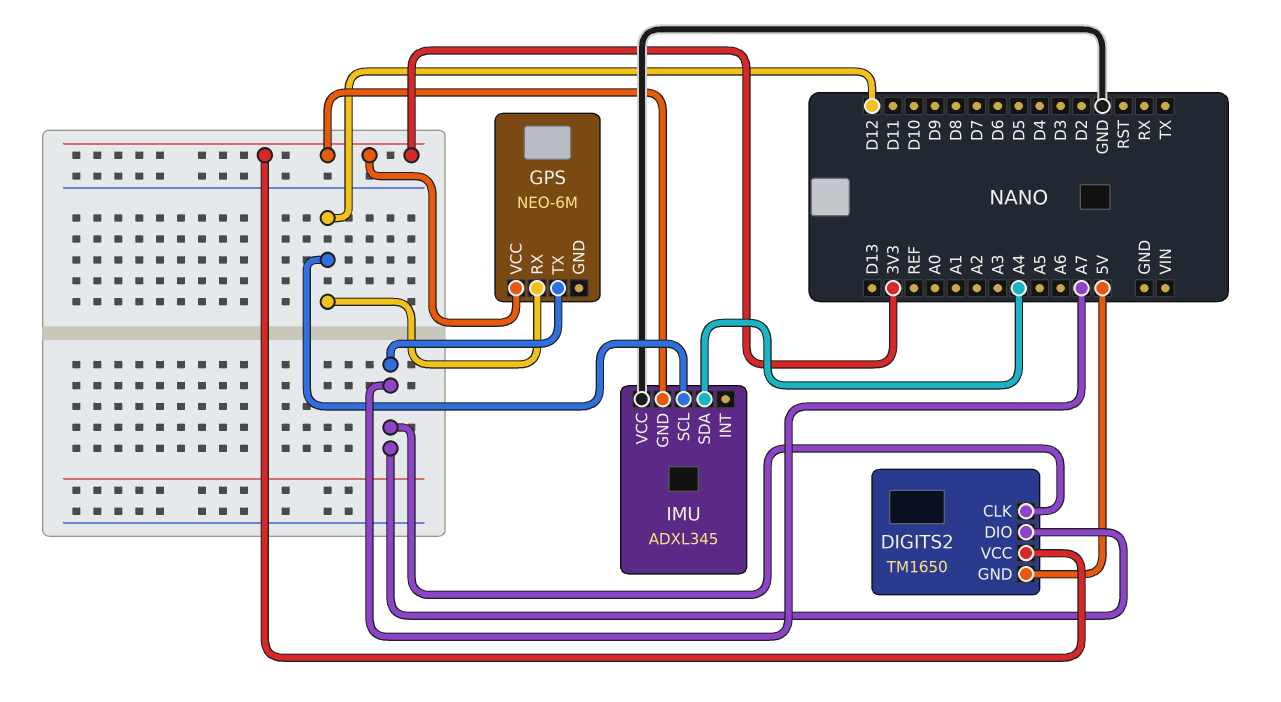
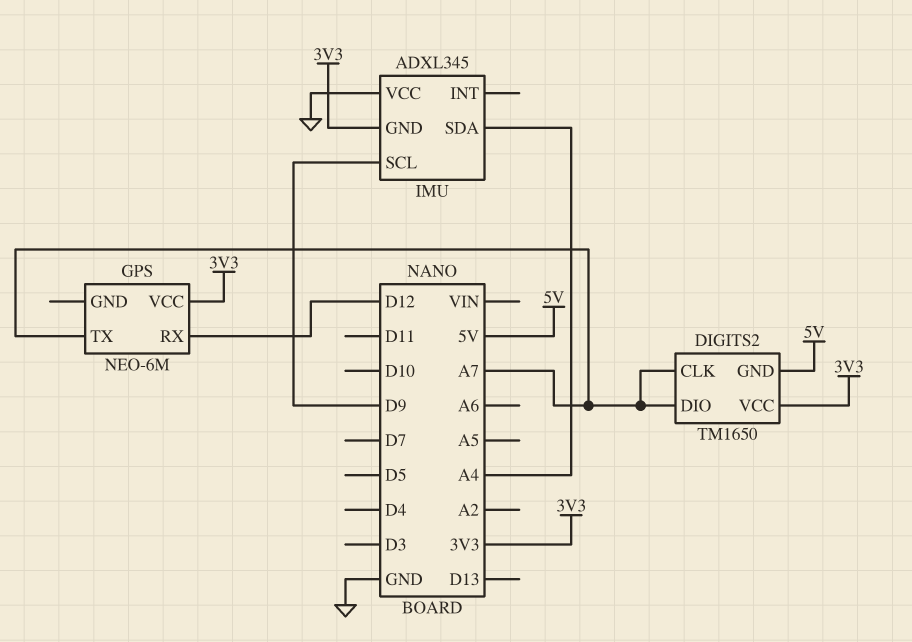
IMU pin SCL: D12 -> D9

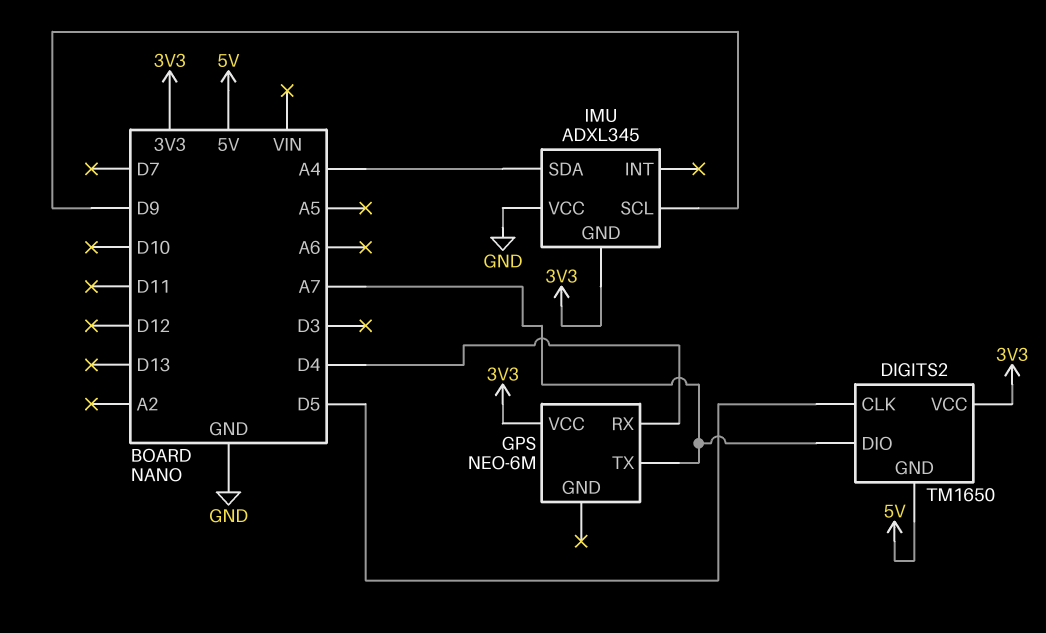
DIGITS2 pin CLK: A7 -> D5
GPS pin RX: D12 -> D4

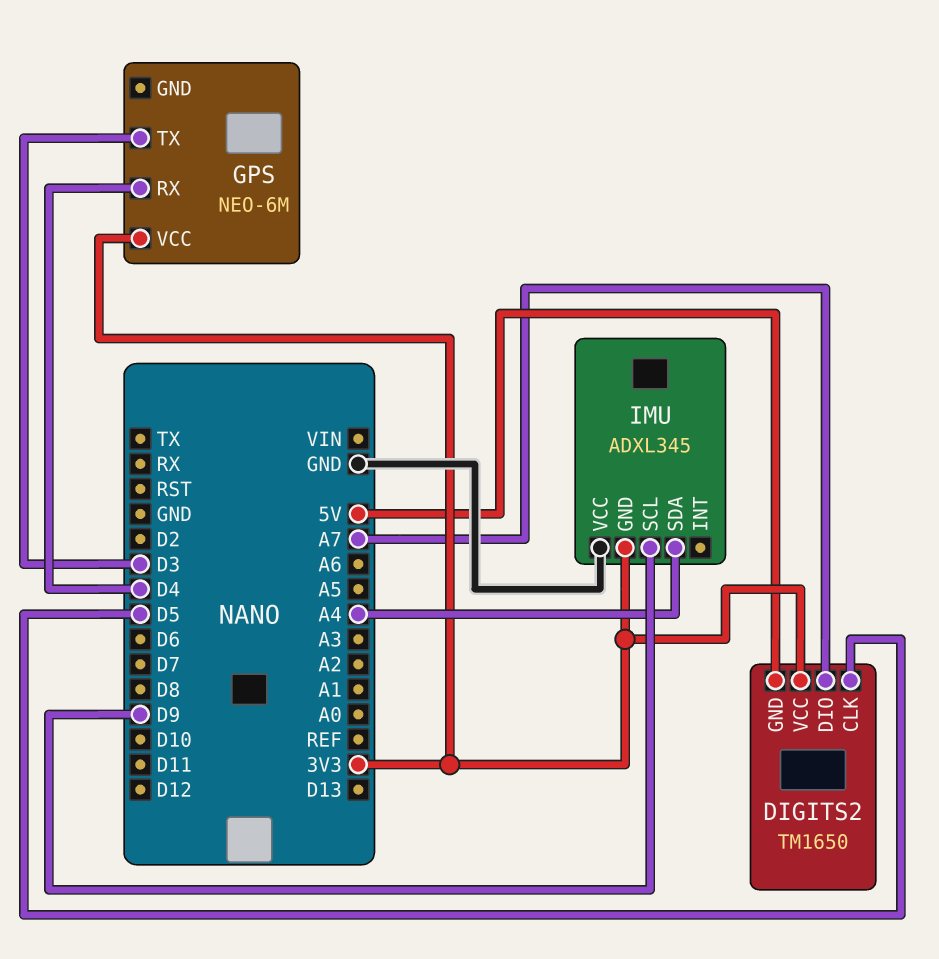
GPS pin TX: A7 -> D3

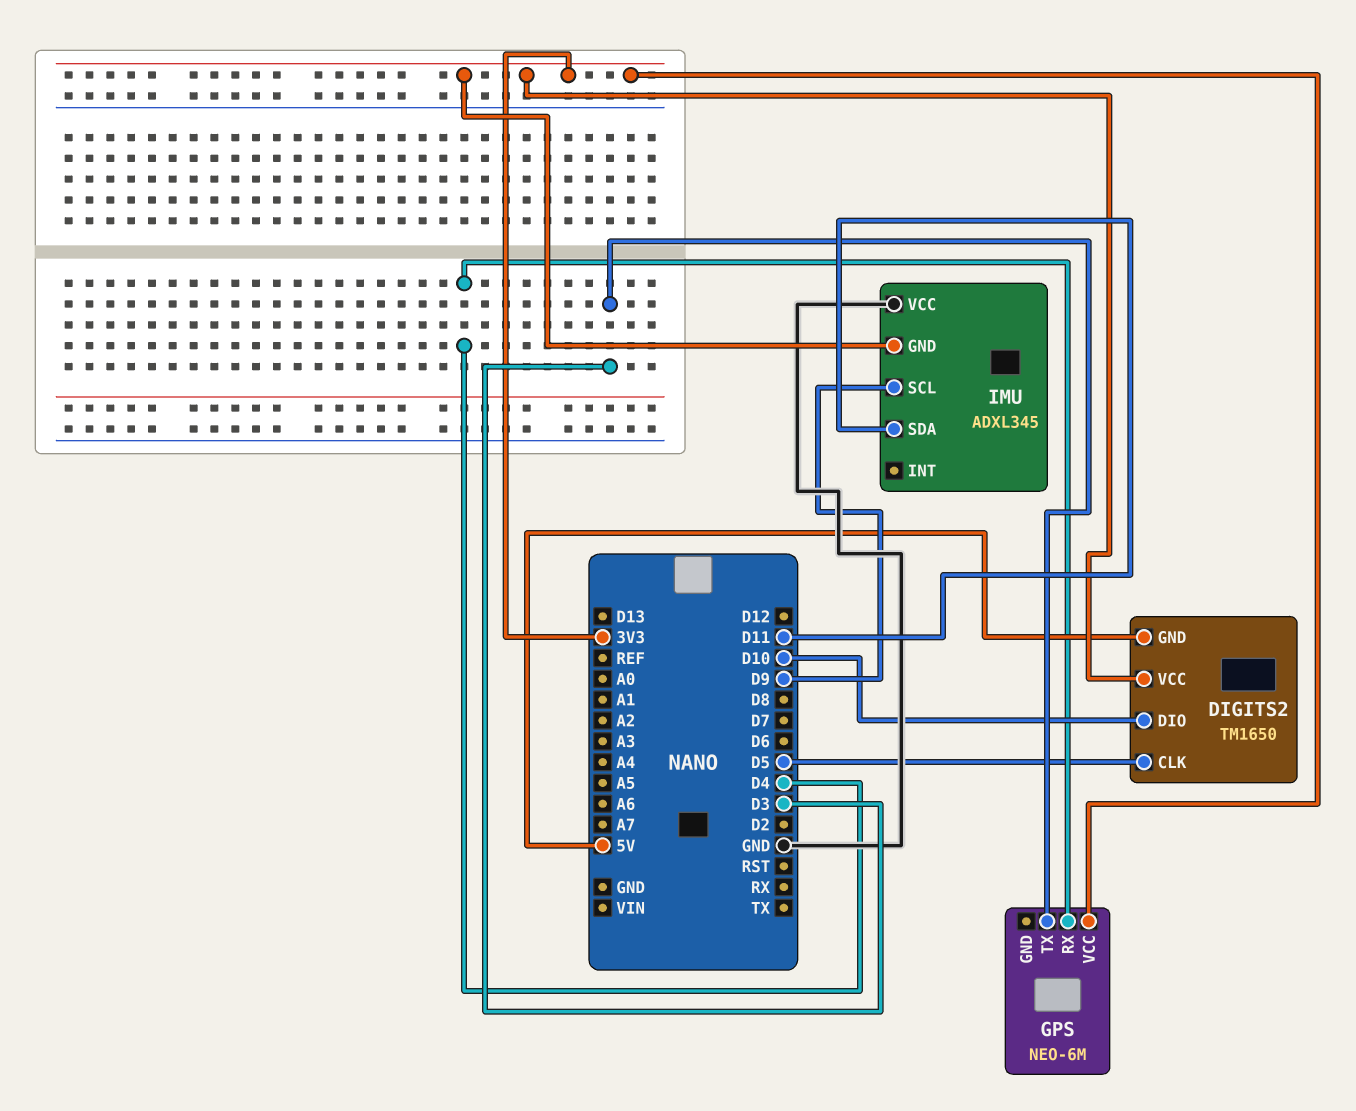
DIGITS2 pin DIO: A7 -> D10
IMU pin SDA: A4 -> D11

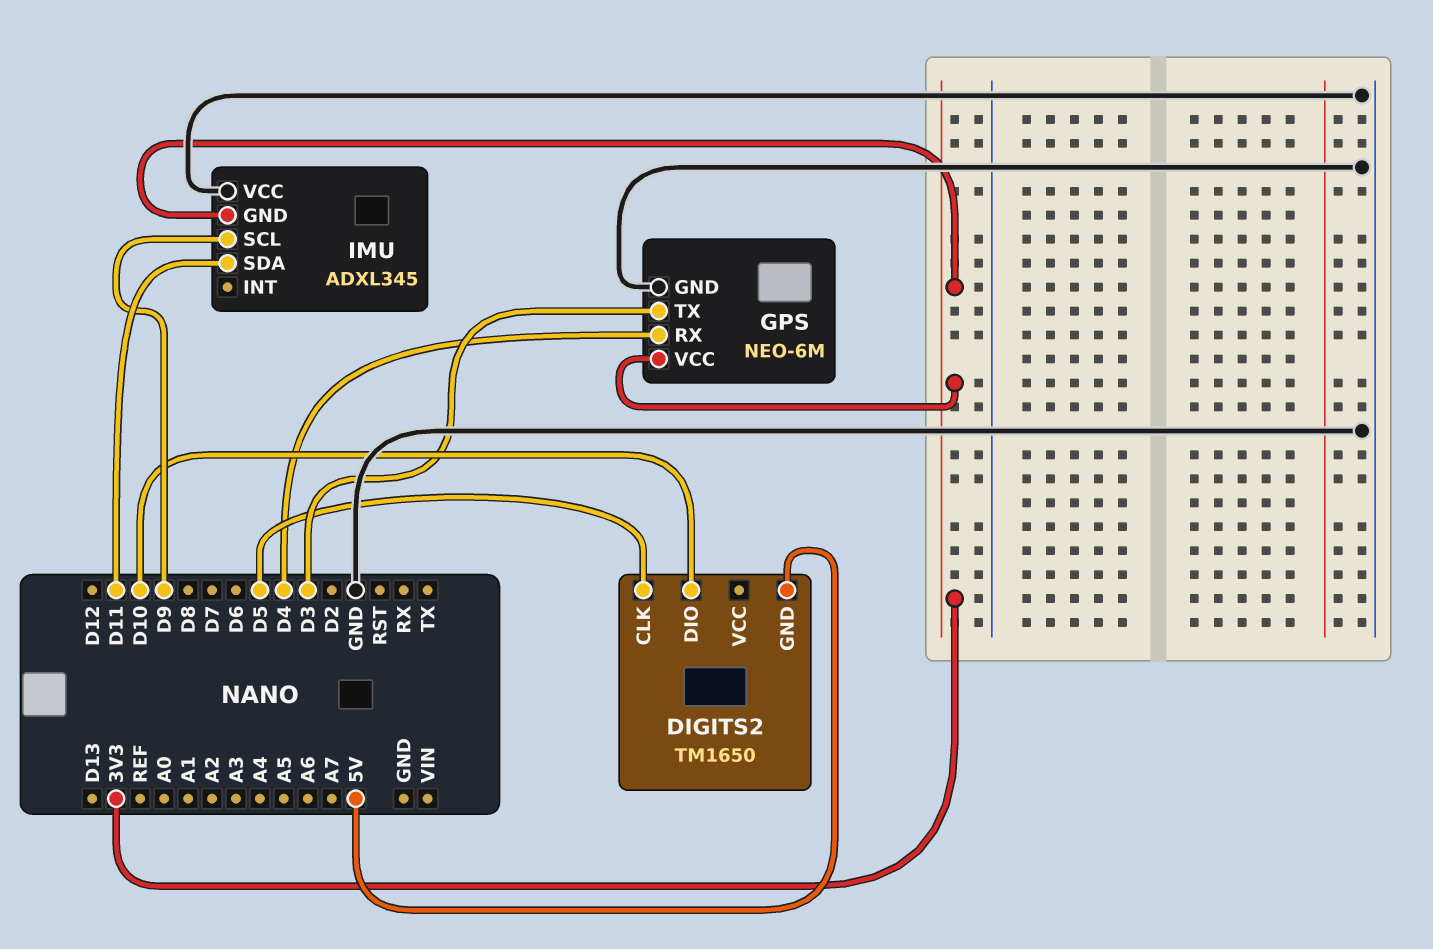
DIGITS2 pin VCC: 3V3 -> none
GPS pin GND: none -> GND

